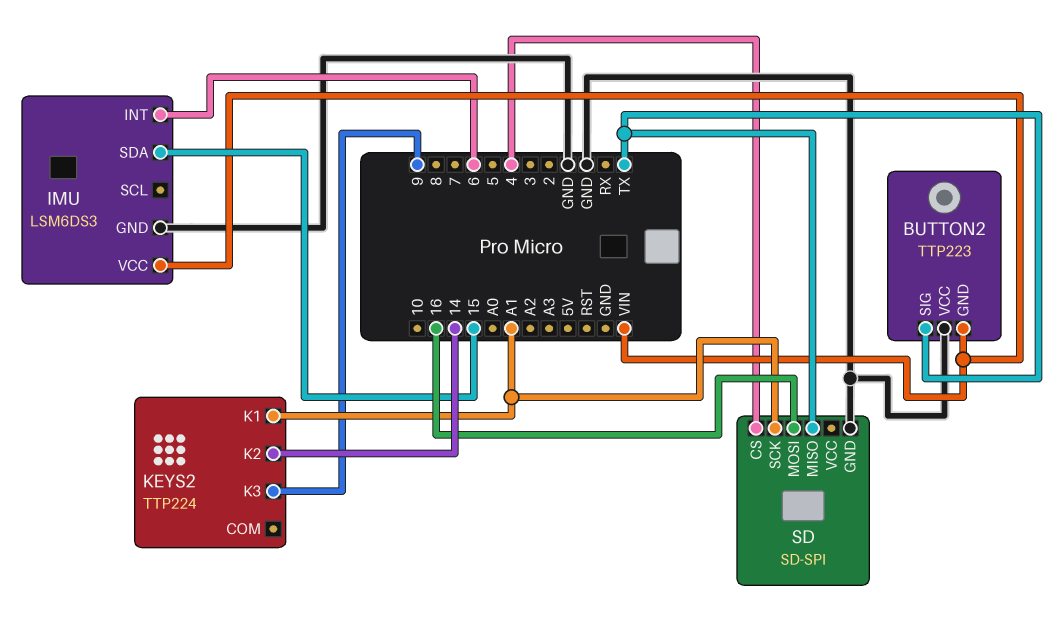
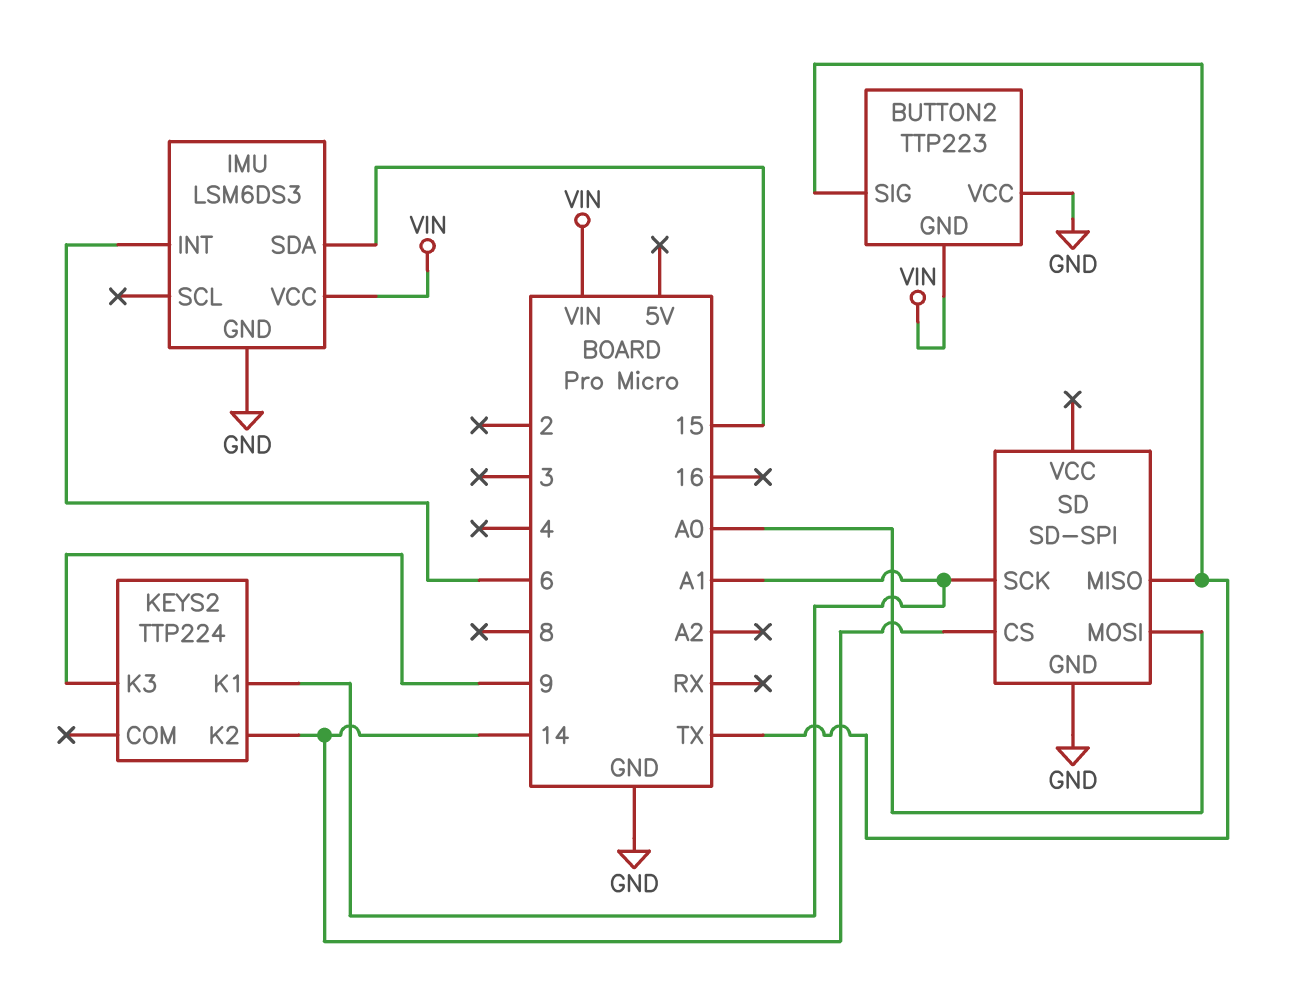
SD pin CS: 4 -> 14
SD pin MOSI: 16 -> A0

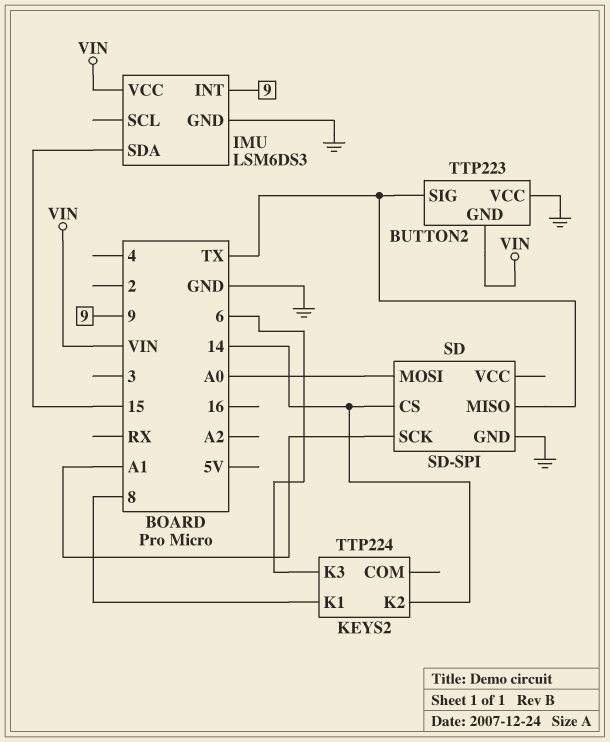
IMU pin INT: 6 -> 9
KEYS2 pin K1: A1 -> 8
KEYS2 pin K3: 9 -> 6

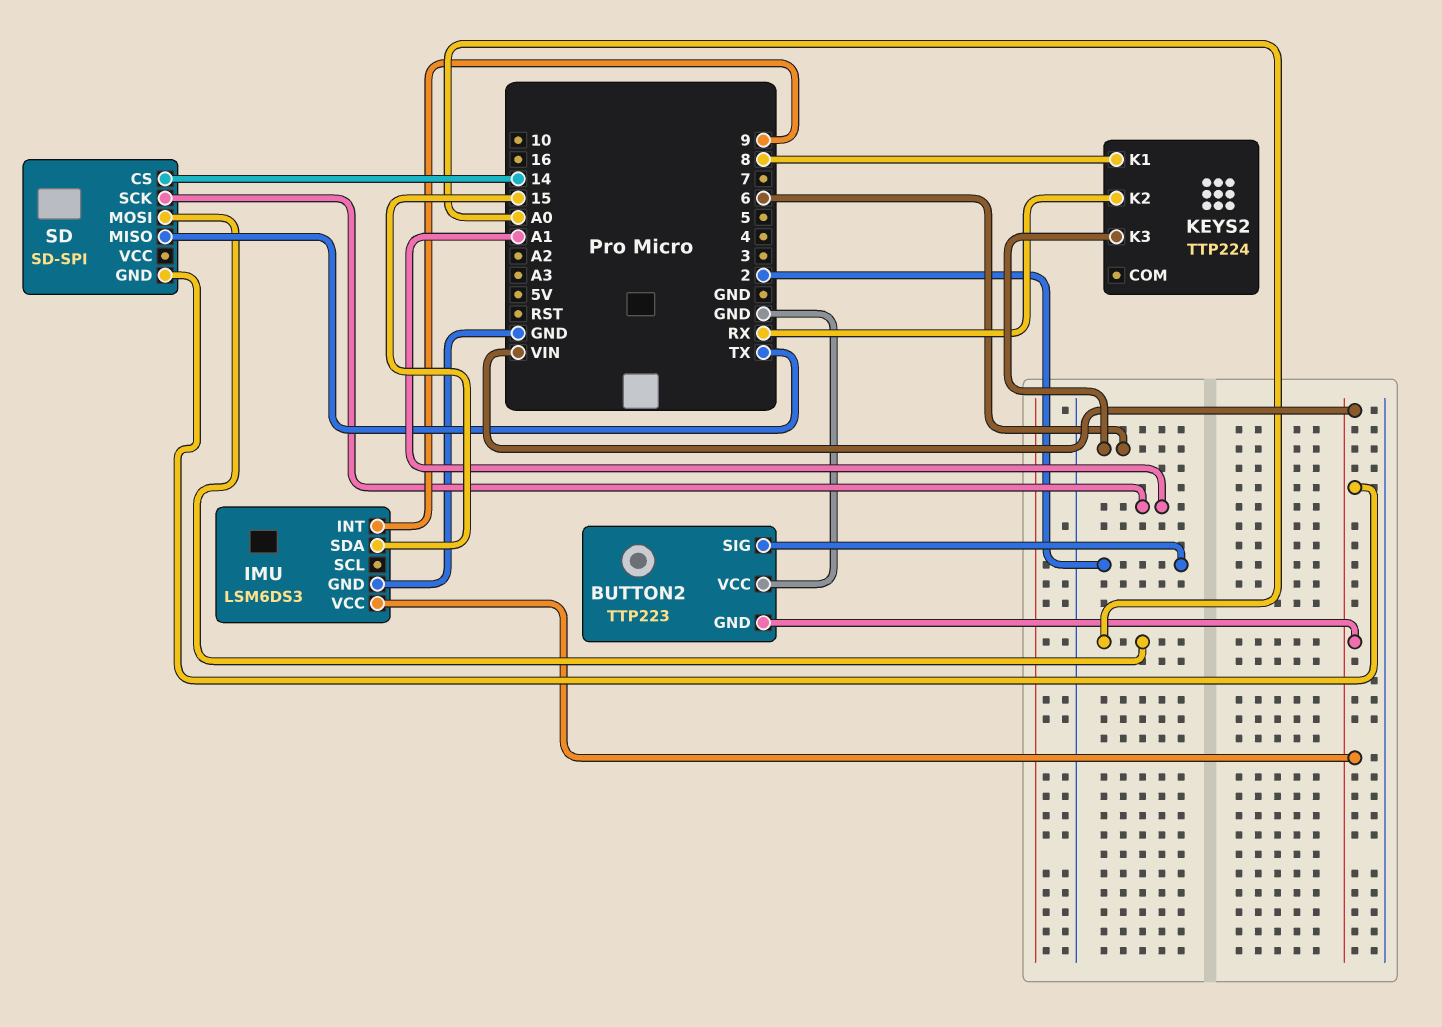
BUTTON2 pin SIG: TX -> 2
KEYS2 pin K2: 14 -> RX
SD pin GND: GND -> VIN

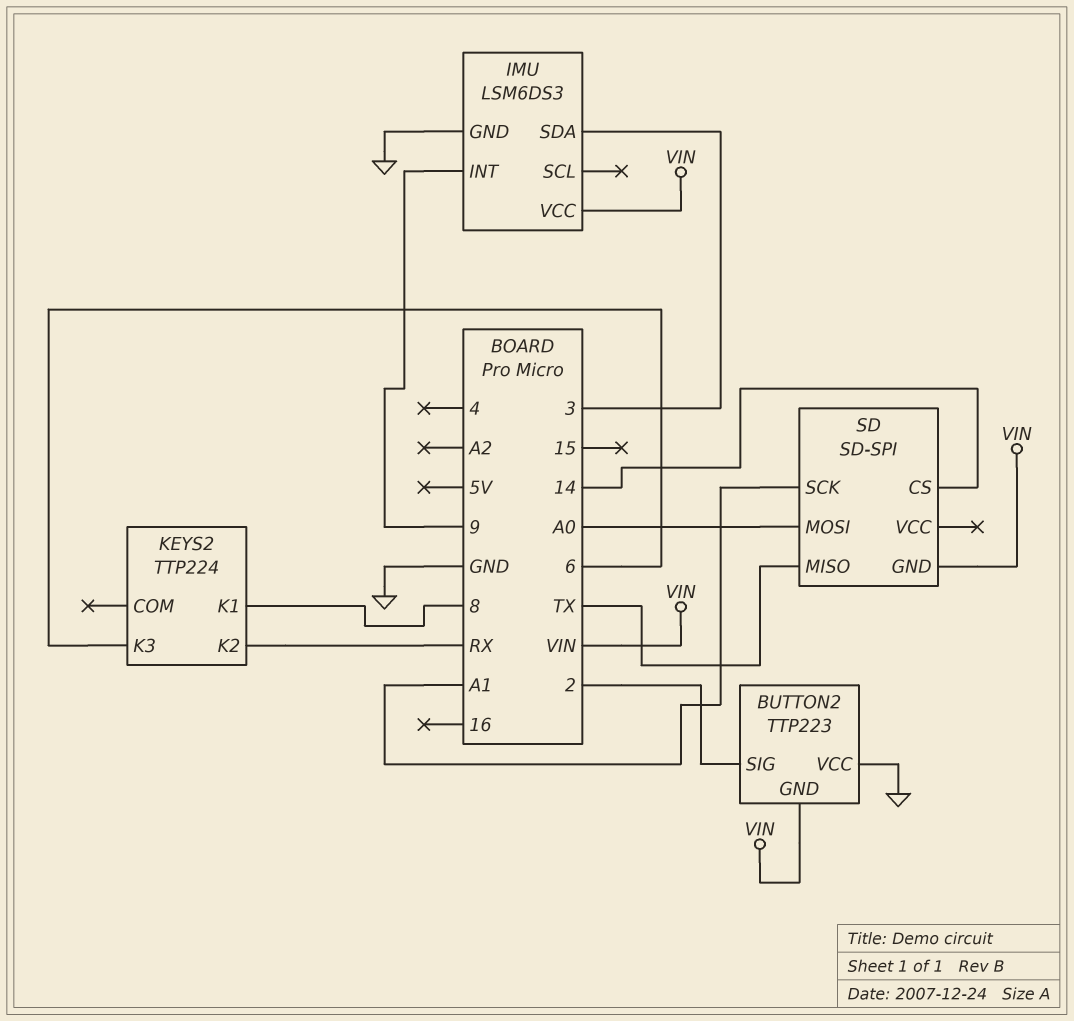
IMU pin SDA: 15 -> 3

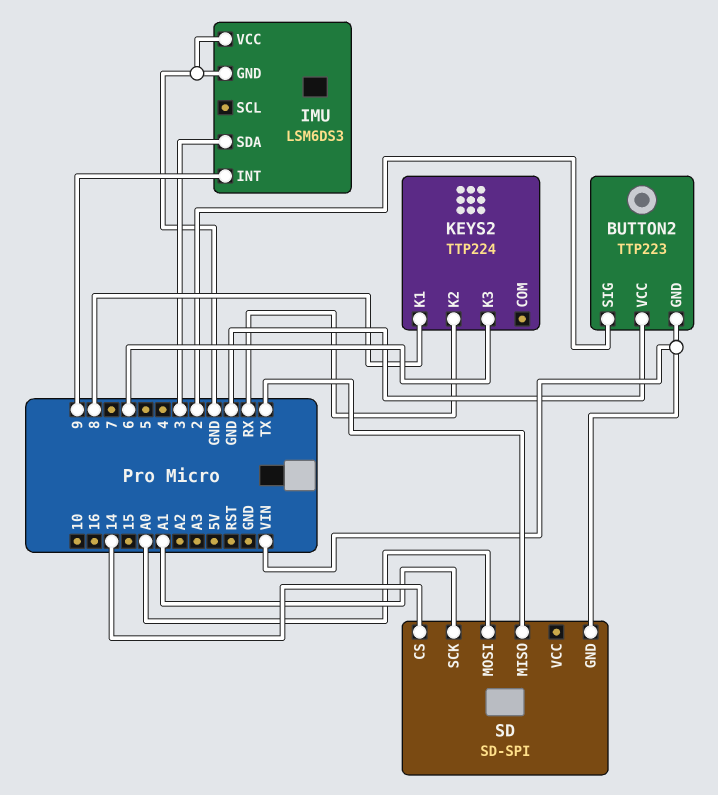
IMU pin VCC: VIN -> GND

